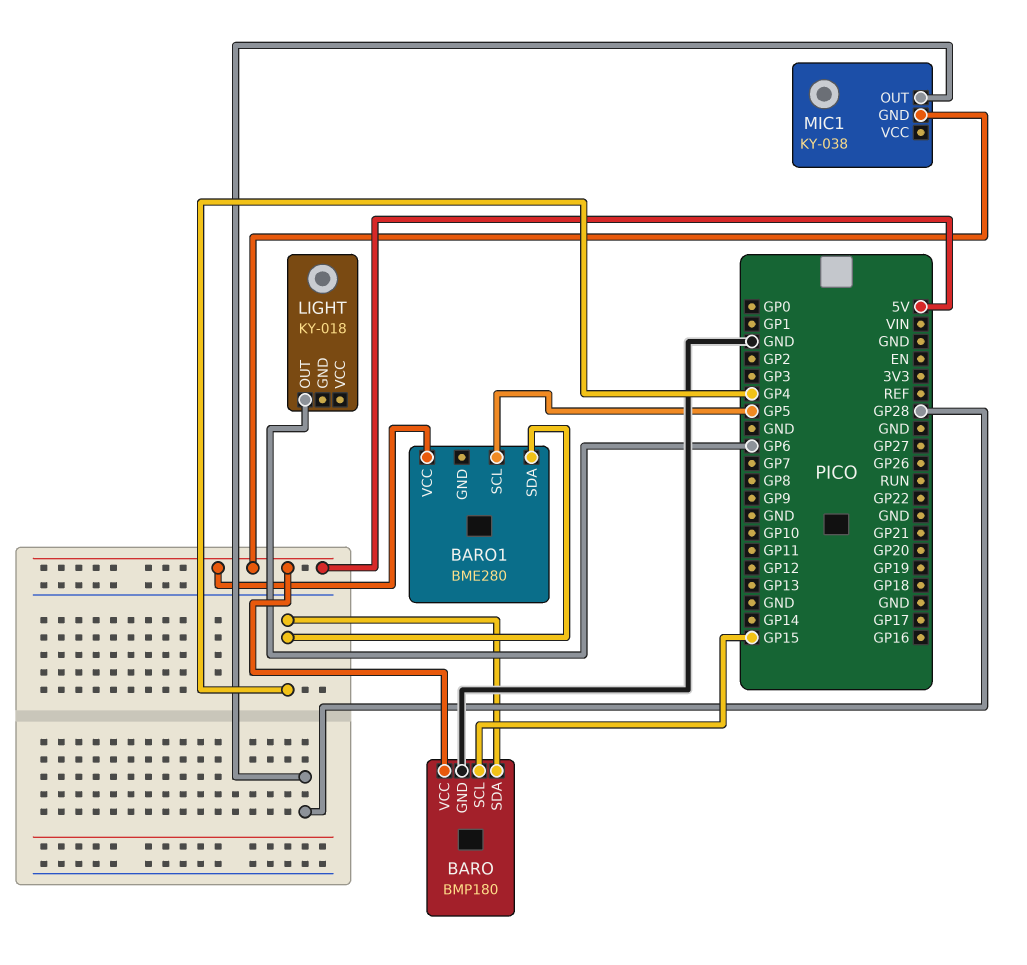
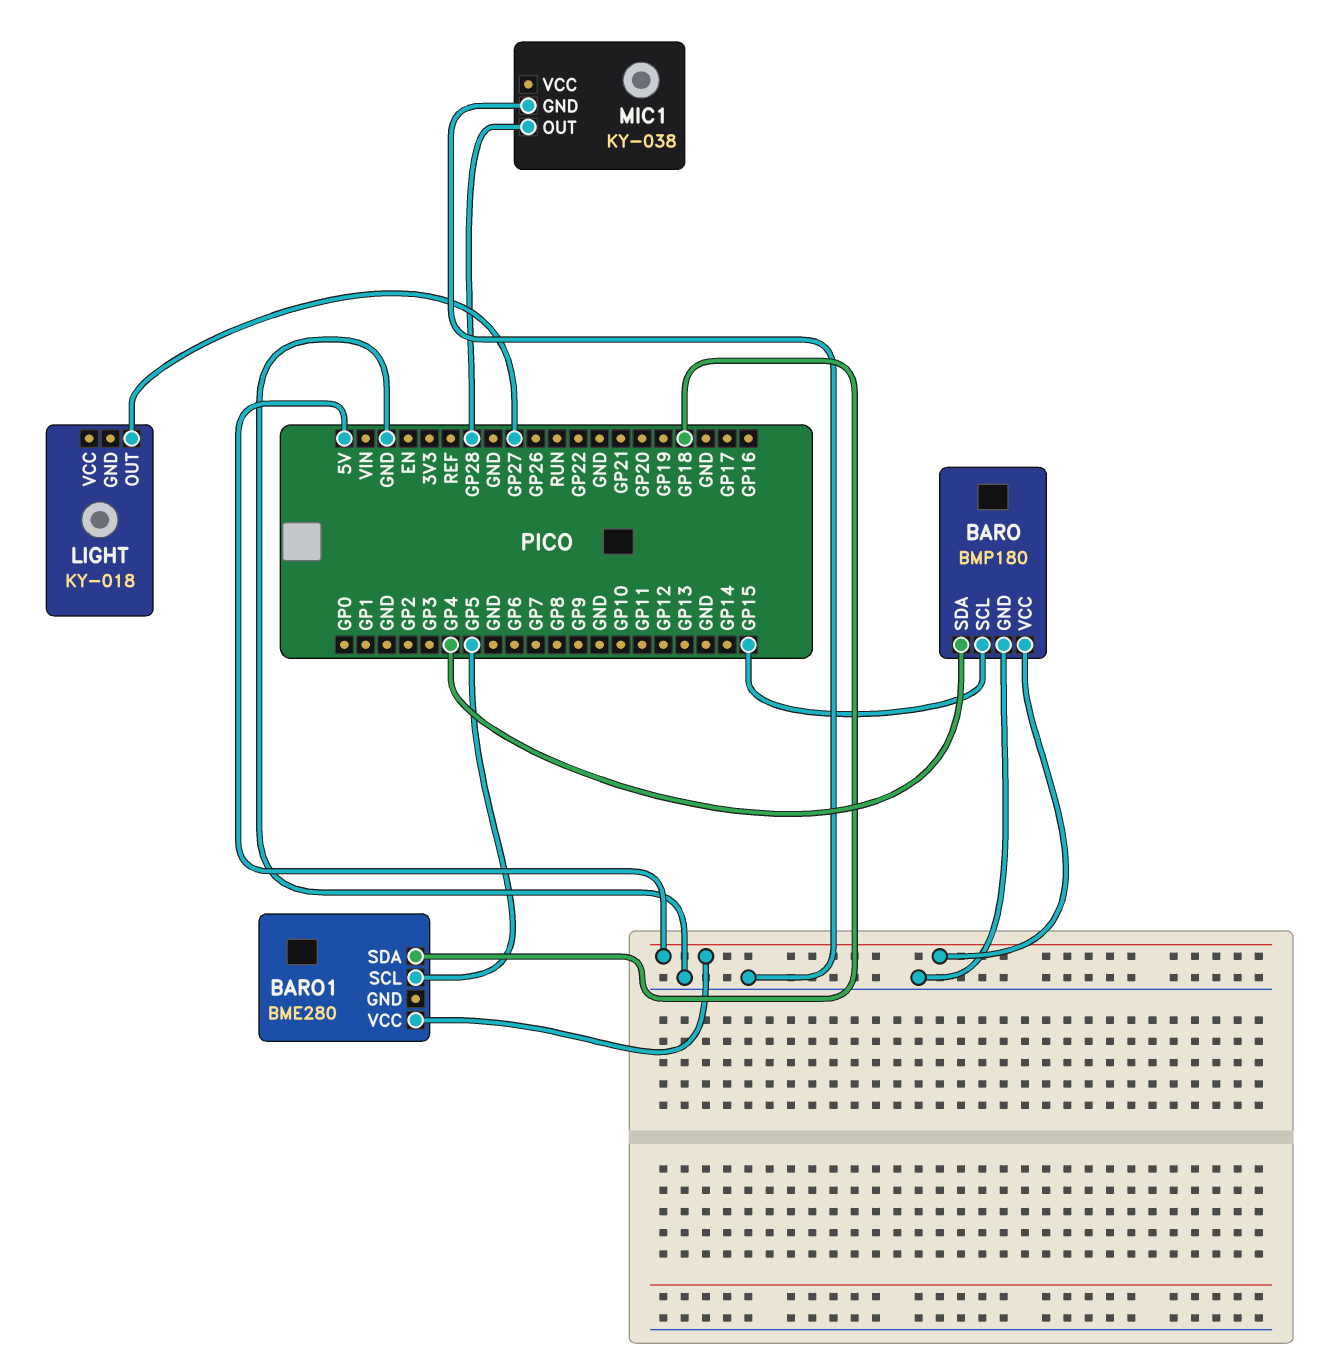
BARO1 pin SDA: GP4 -> GP18
LIGHT pin OUT: GP6 -> GP27
MIC1 pin GND: 5V -> GND

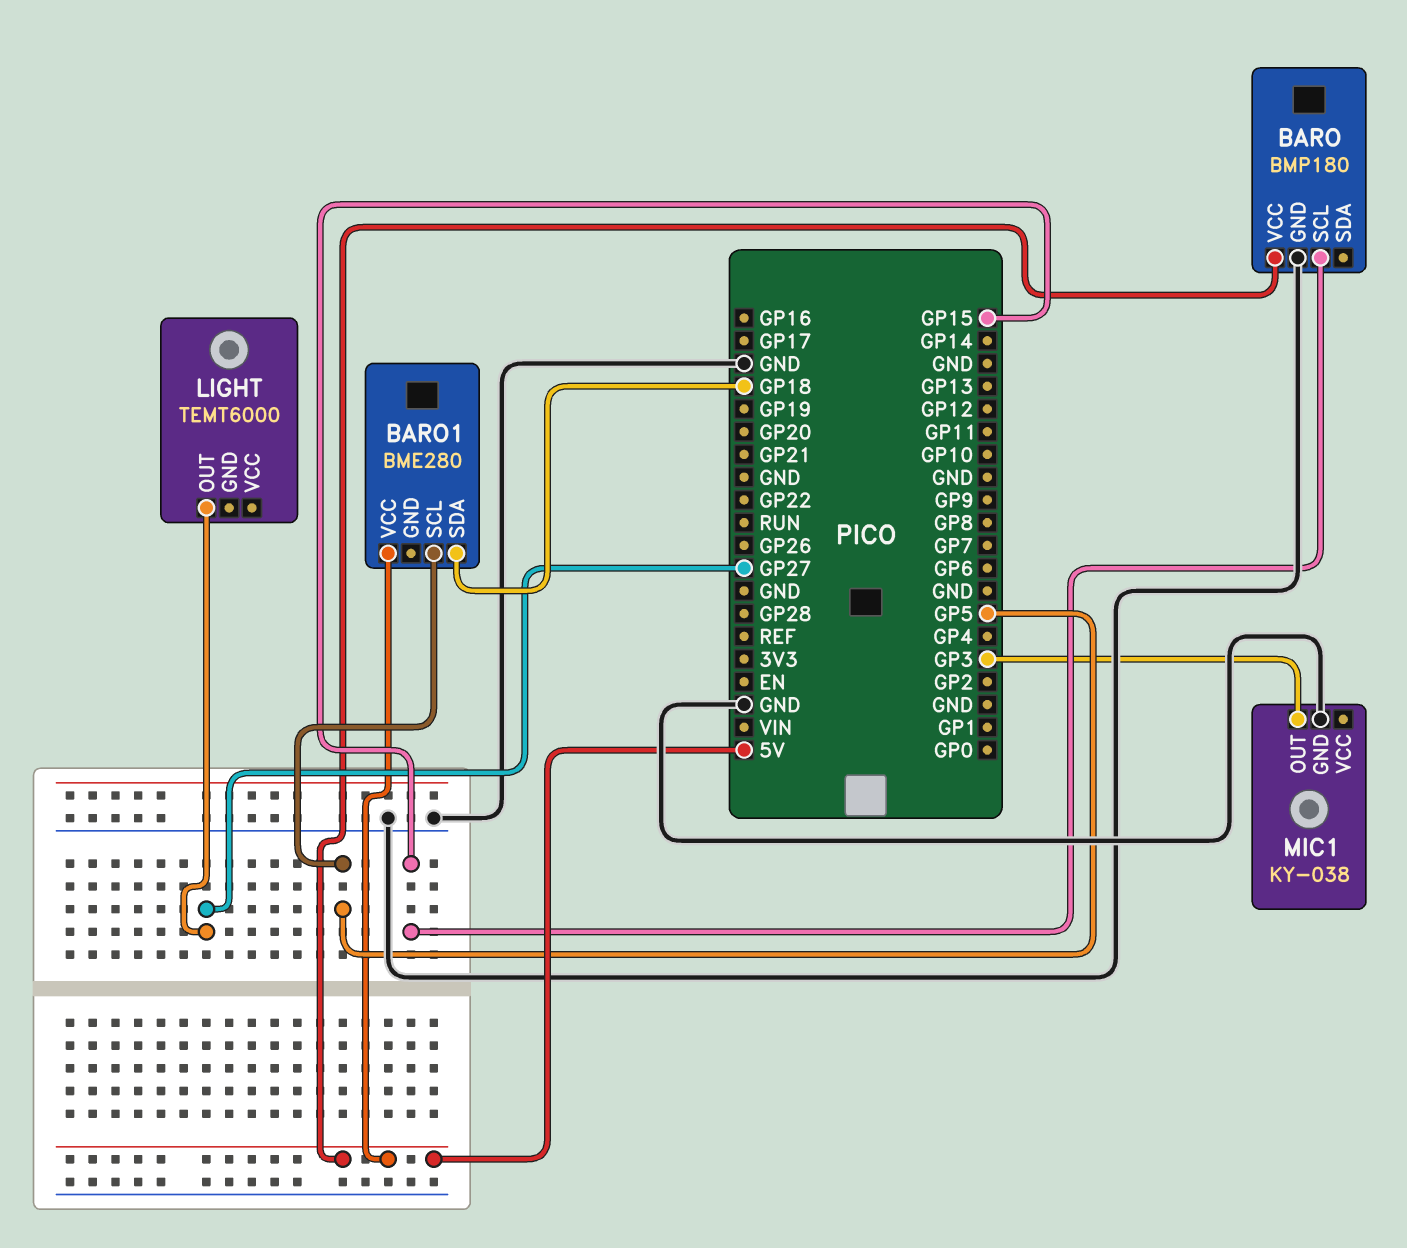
BARO pin SDA: GP4 -> none
LIGHT: KY-018 -> TEMT6000
MIC1 pin OUT: GP28 -> GP3

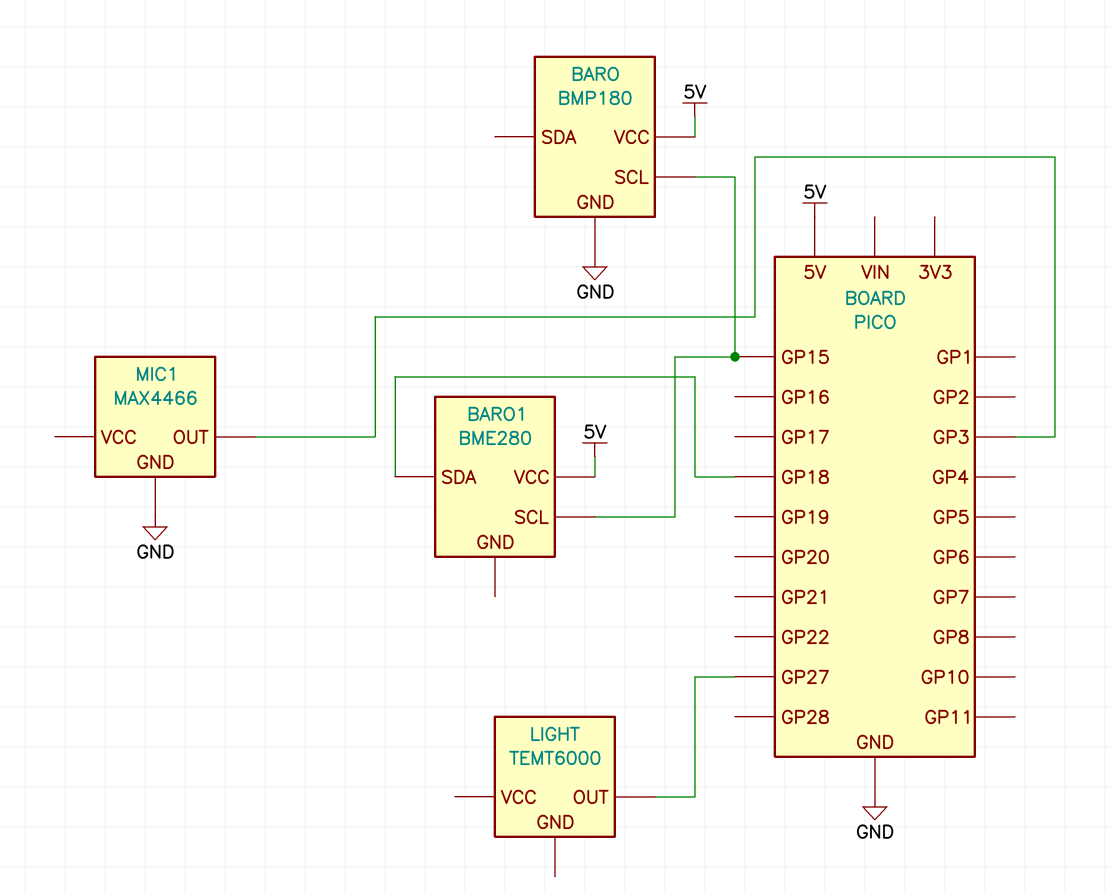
BARO1 pin SCL: GP5 -> GP15
MIC1: KY-038 -> MAX4466

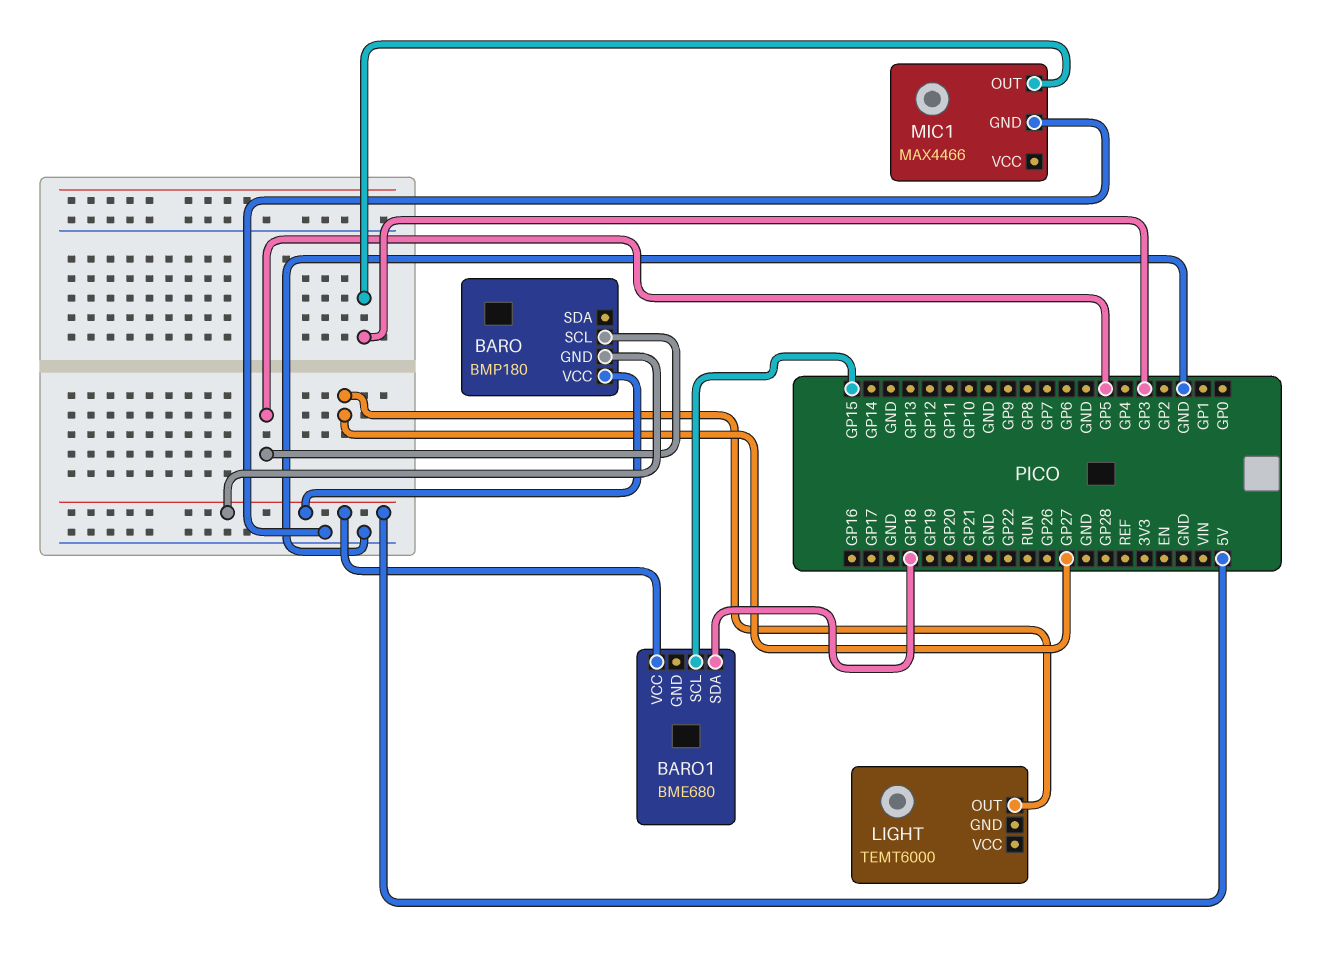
BARO pin GND: GND -> 5V
BARO pin SCL: GP15 -> GP5
BARO1: BME280 -> BME680

